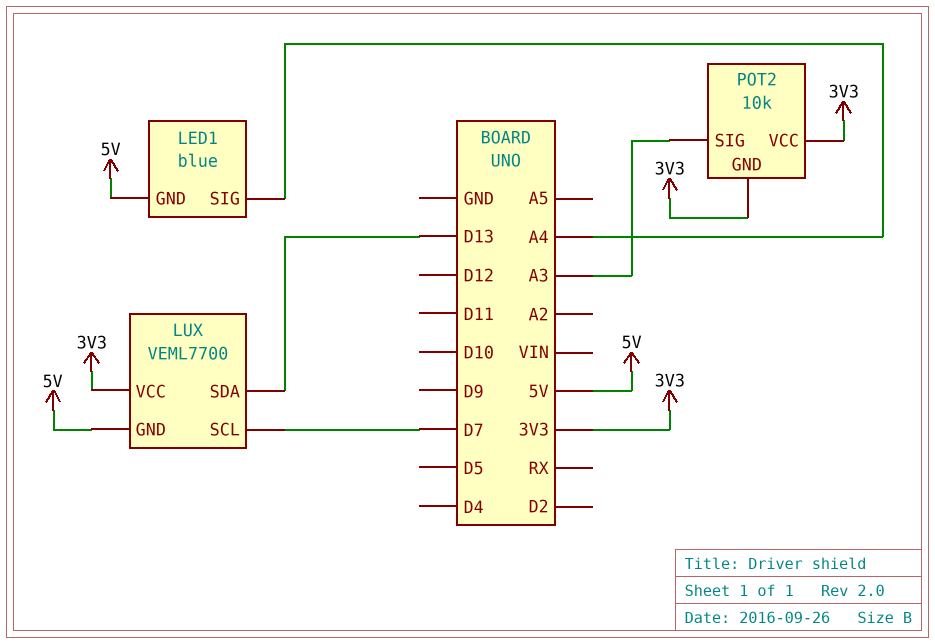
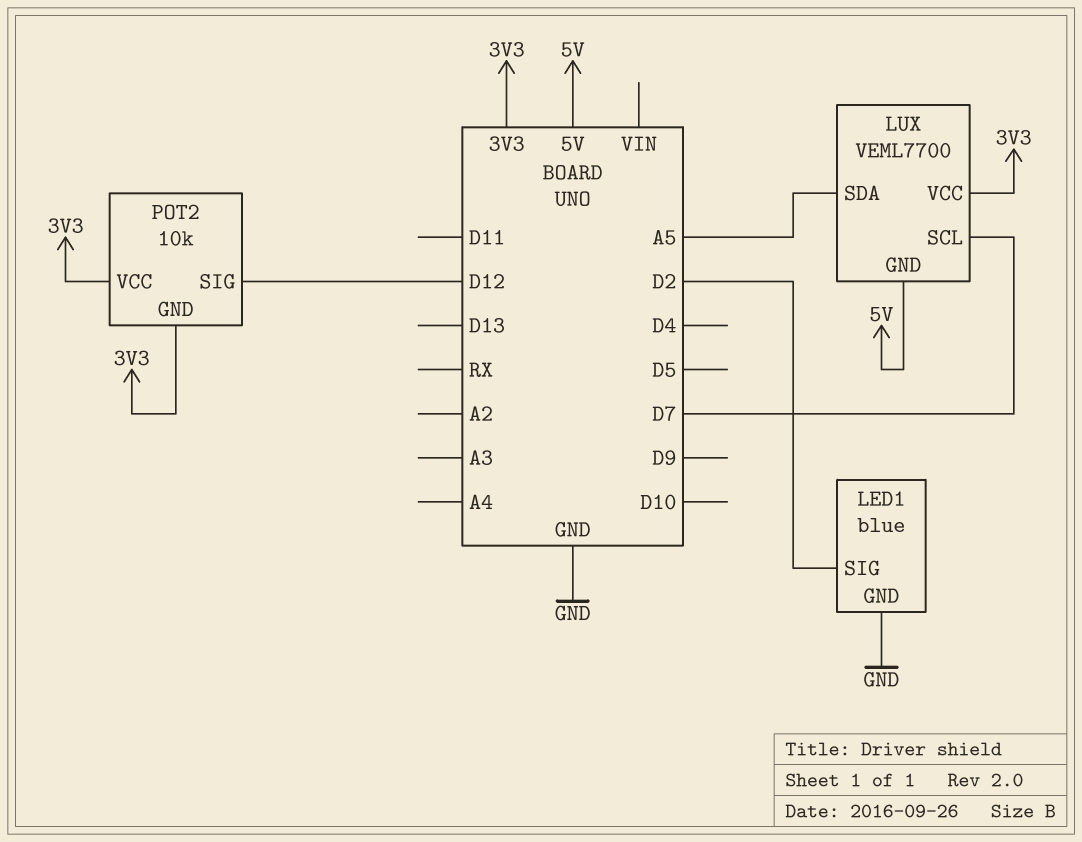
LED1 pin GND: 5V -> GND
LED1 pin SIG: A4 -> D2
LUX pin SDA: D13 -> A5
POT2 pin SIG: A3 -> D12

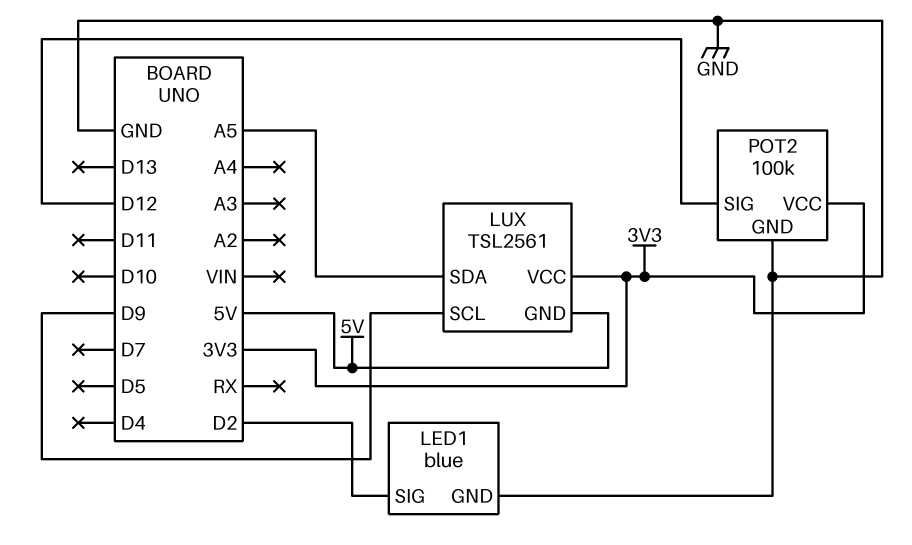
LUX: VEML7700 -> TSL2561
LUX pin SCL: D7 -> D9
POT2: 10k -> 100k
POT2 pin GND: 3V3 -> GND

